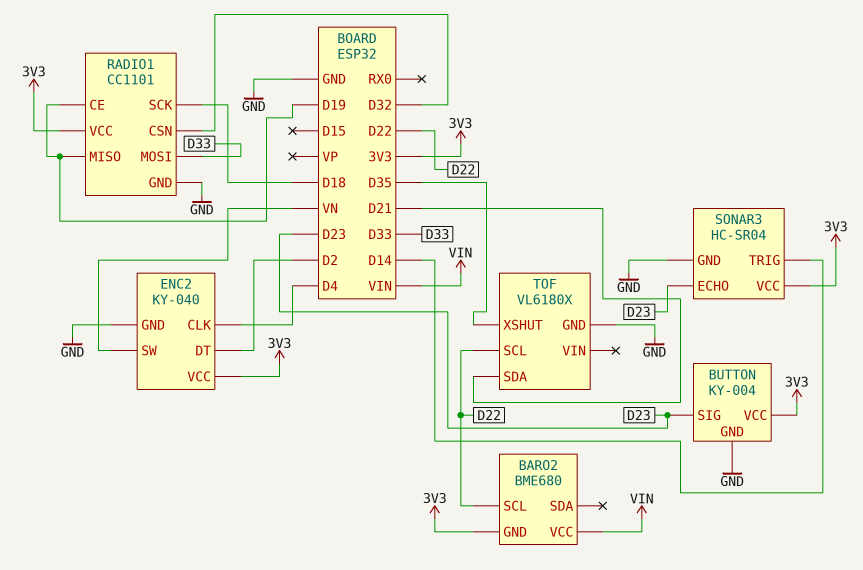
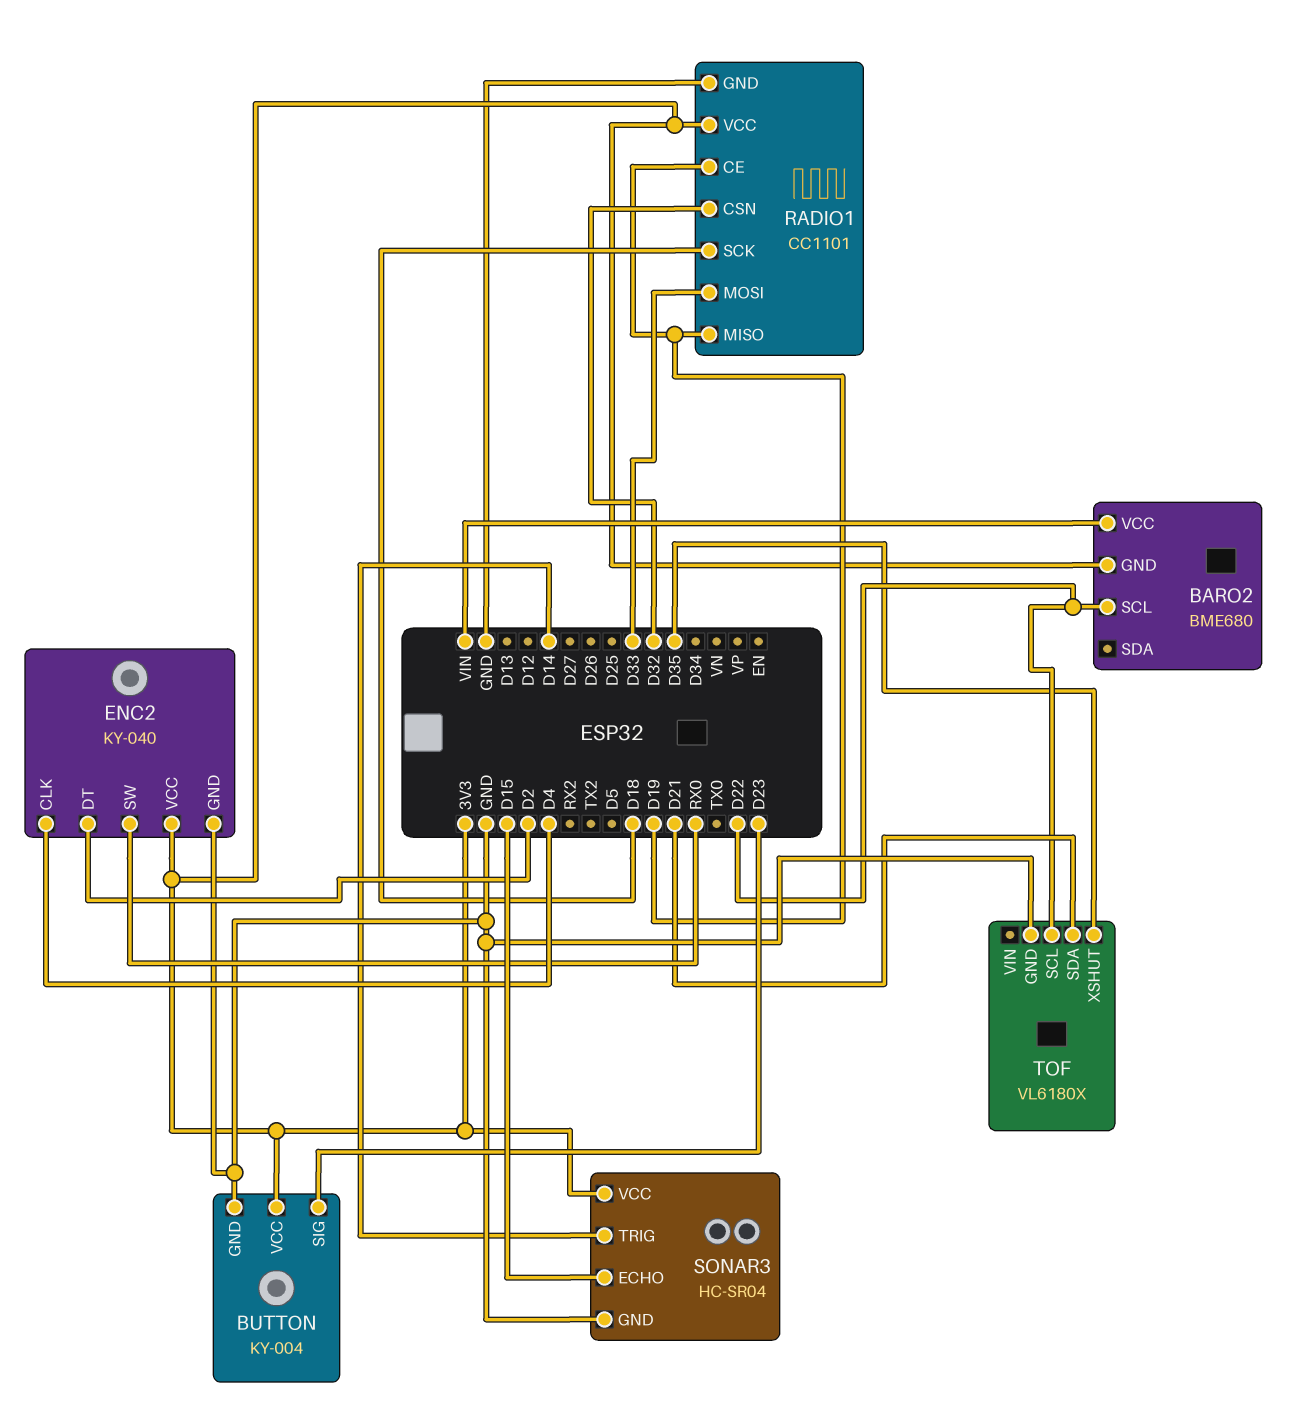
ENC2 pin SW: VN -> RX0
SONAR3 pin ECHO: D23 -> D15

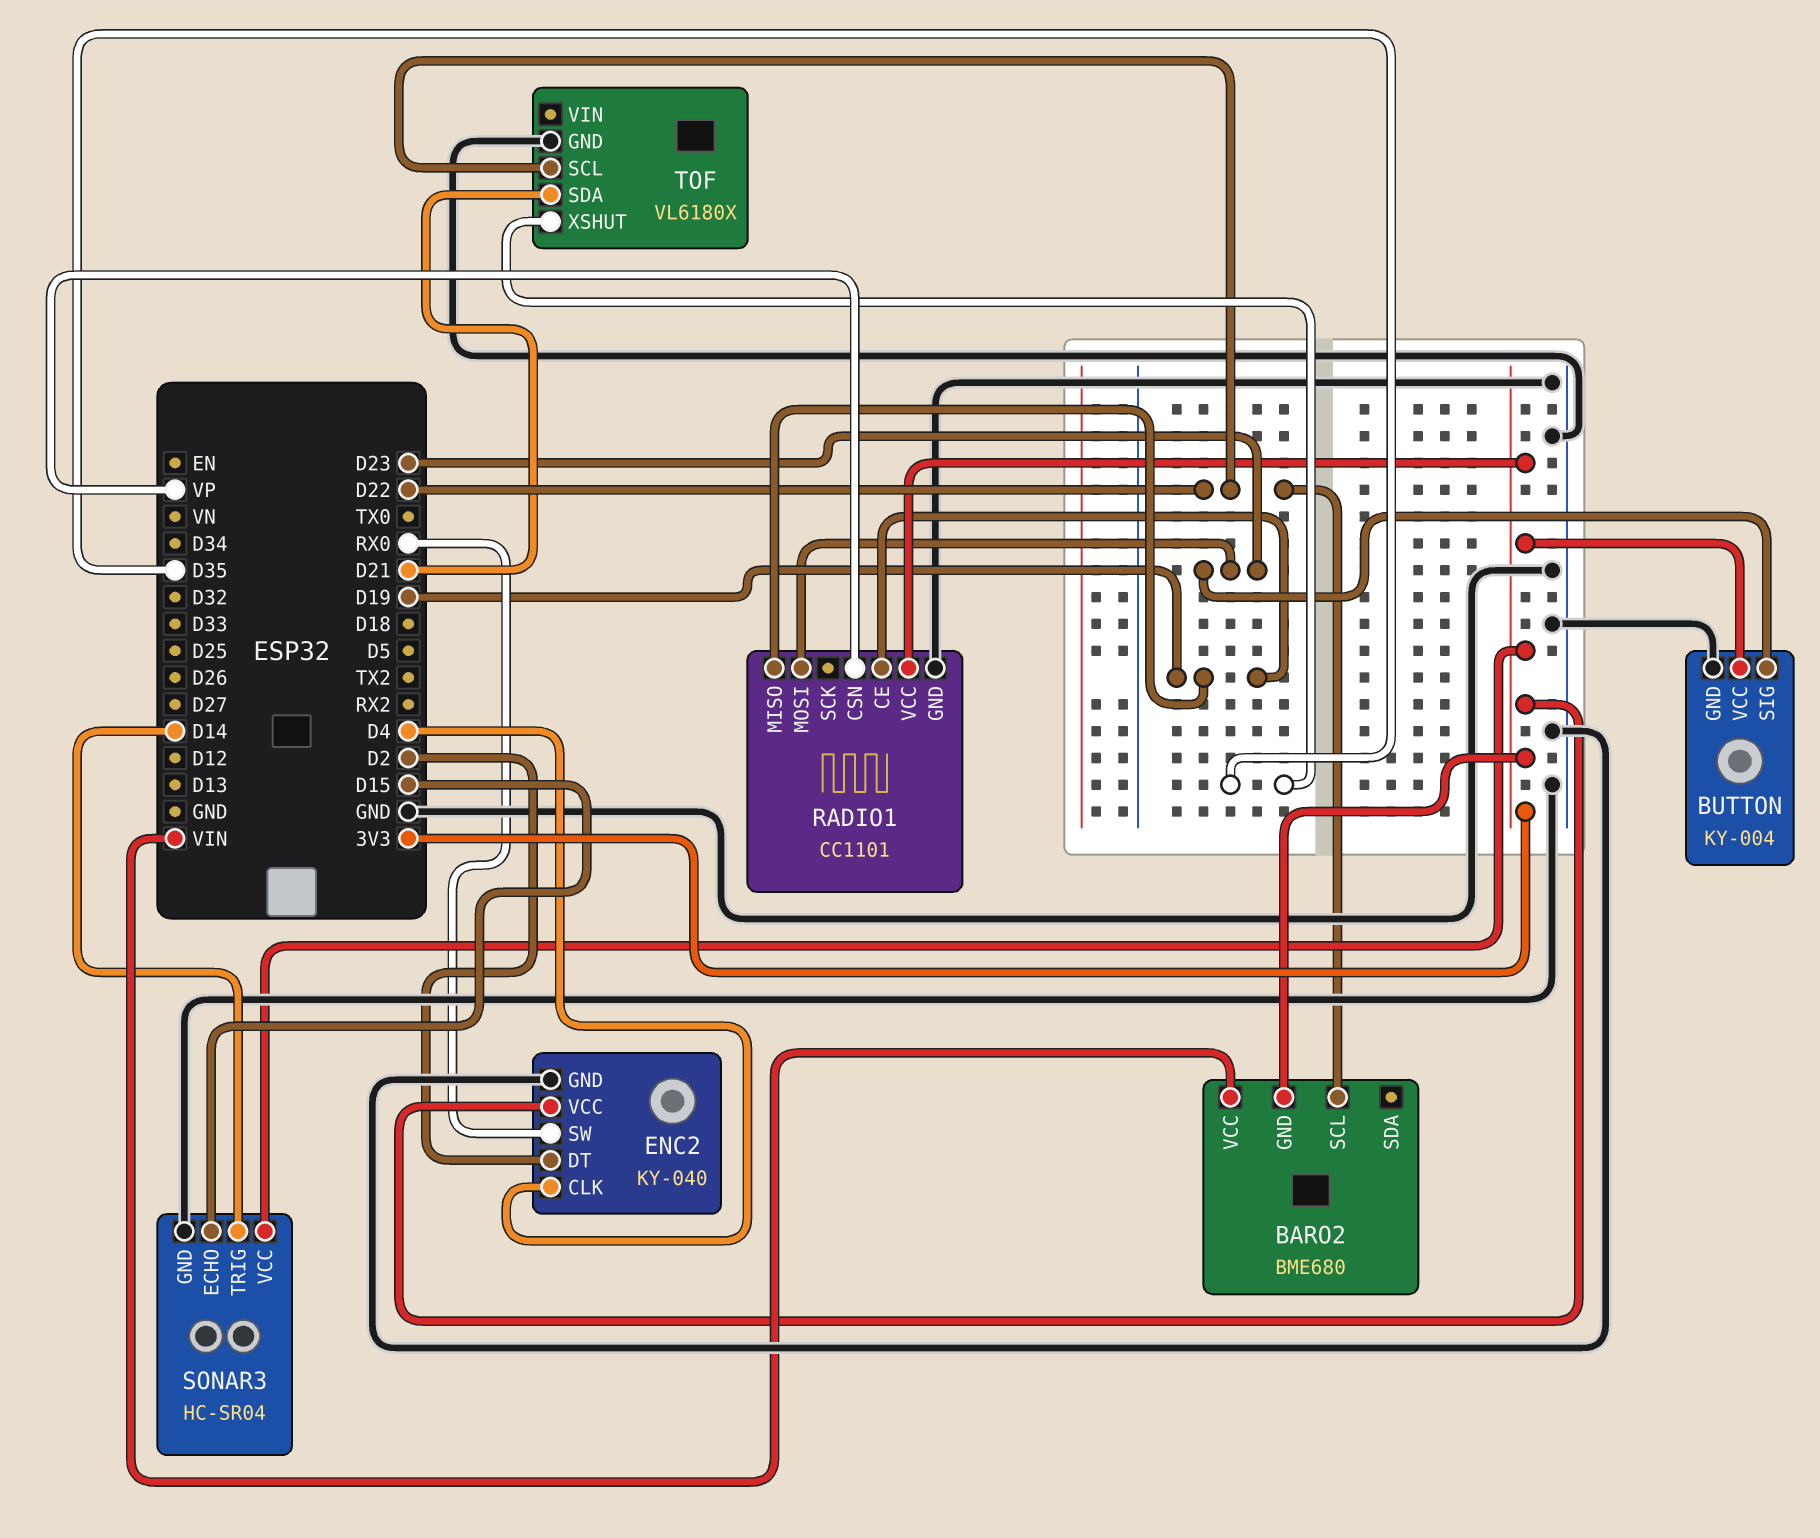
RADIO1 pin CSN: D32 -> VP
RADIO1 pin MOSI: D33 -> D23
RADIO1 pin SCK: D18 -> none

